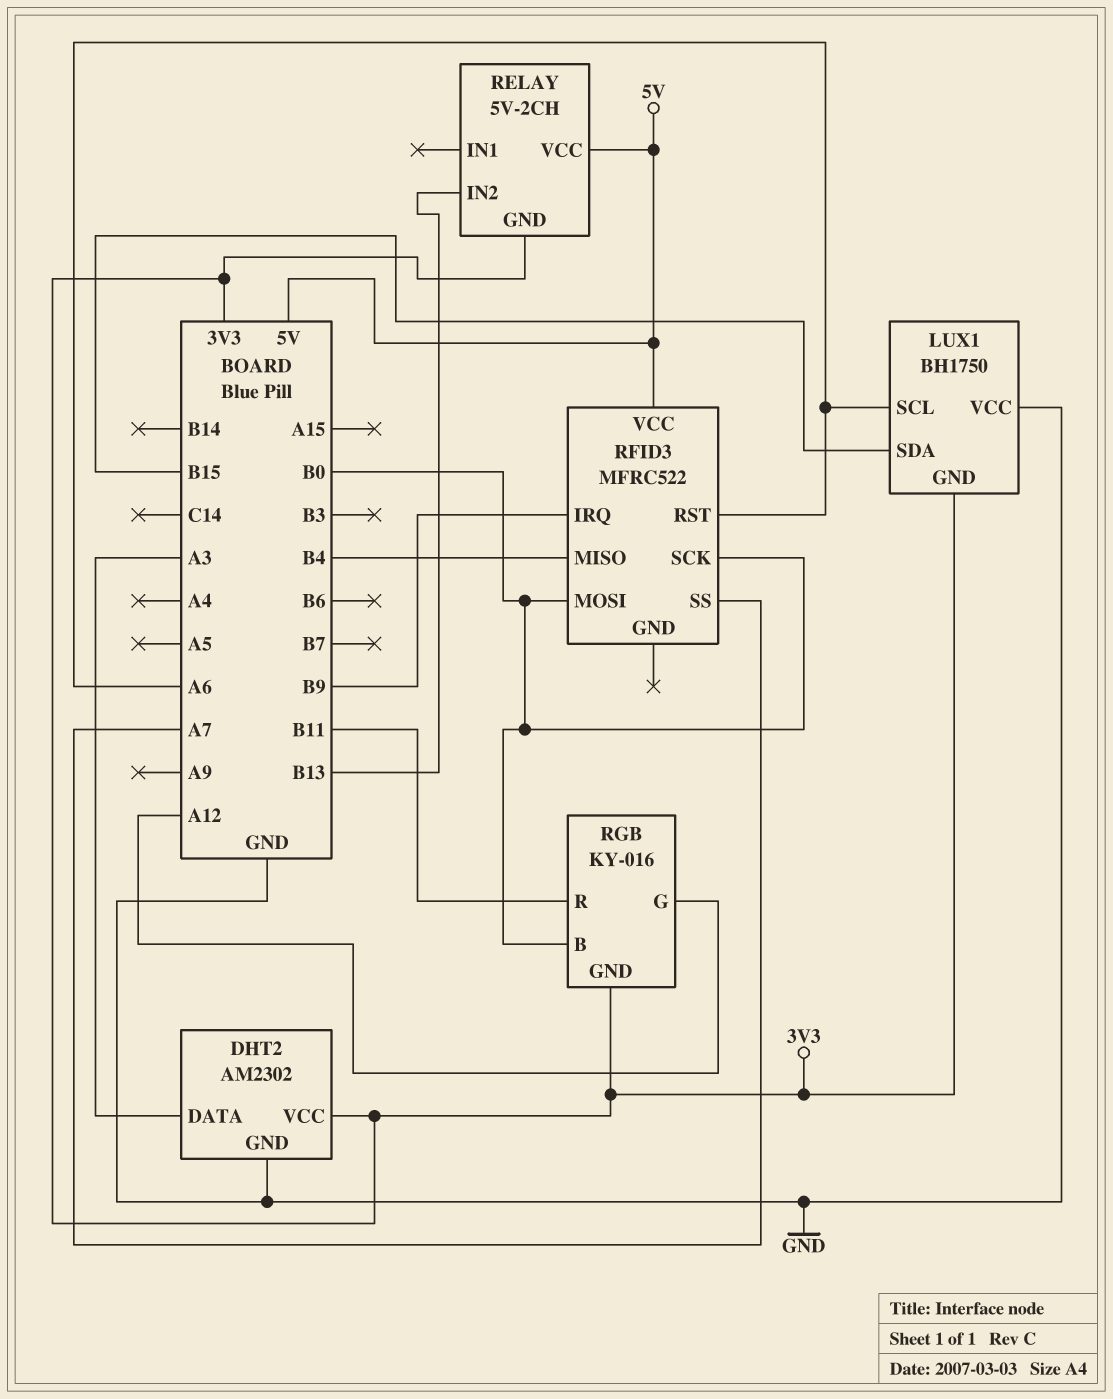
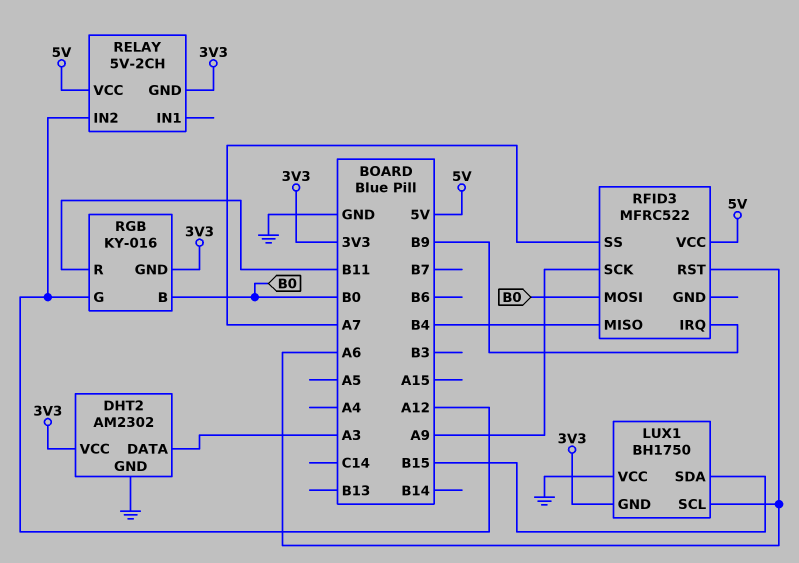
RELAY pin IN2: B13 -> A12
RFID3 pin SCK: B0 -> A9

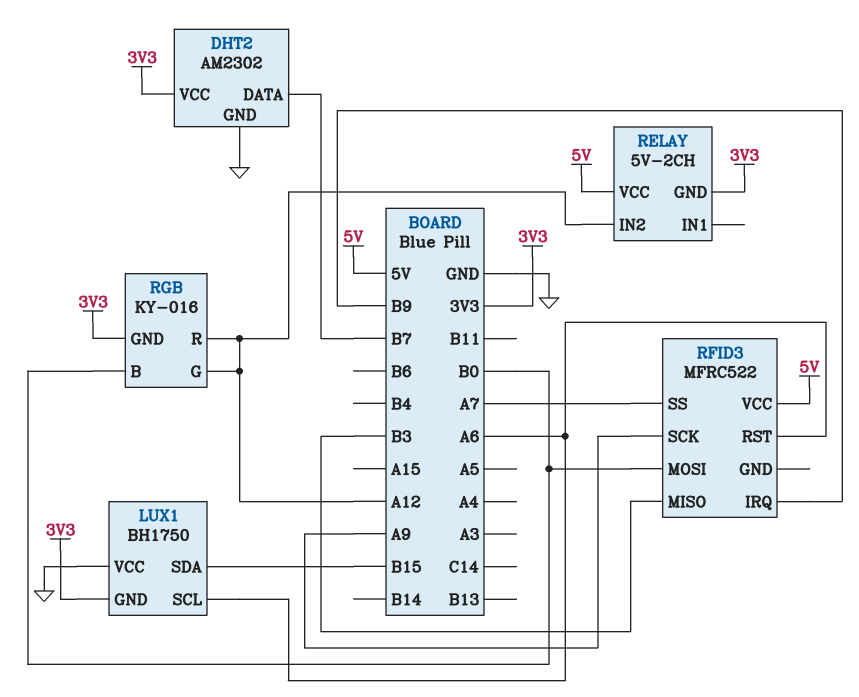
DHT2 pin DATA: A3 -> B7
RFID3 pin MISO: B4 -> B3
RGB pin R: B11 -> A12

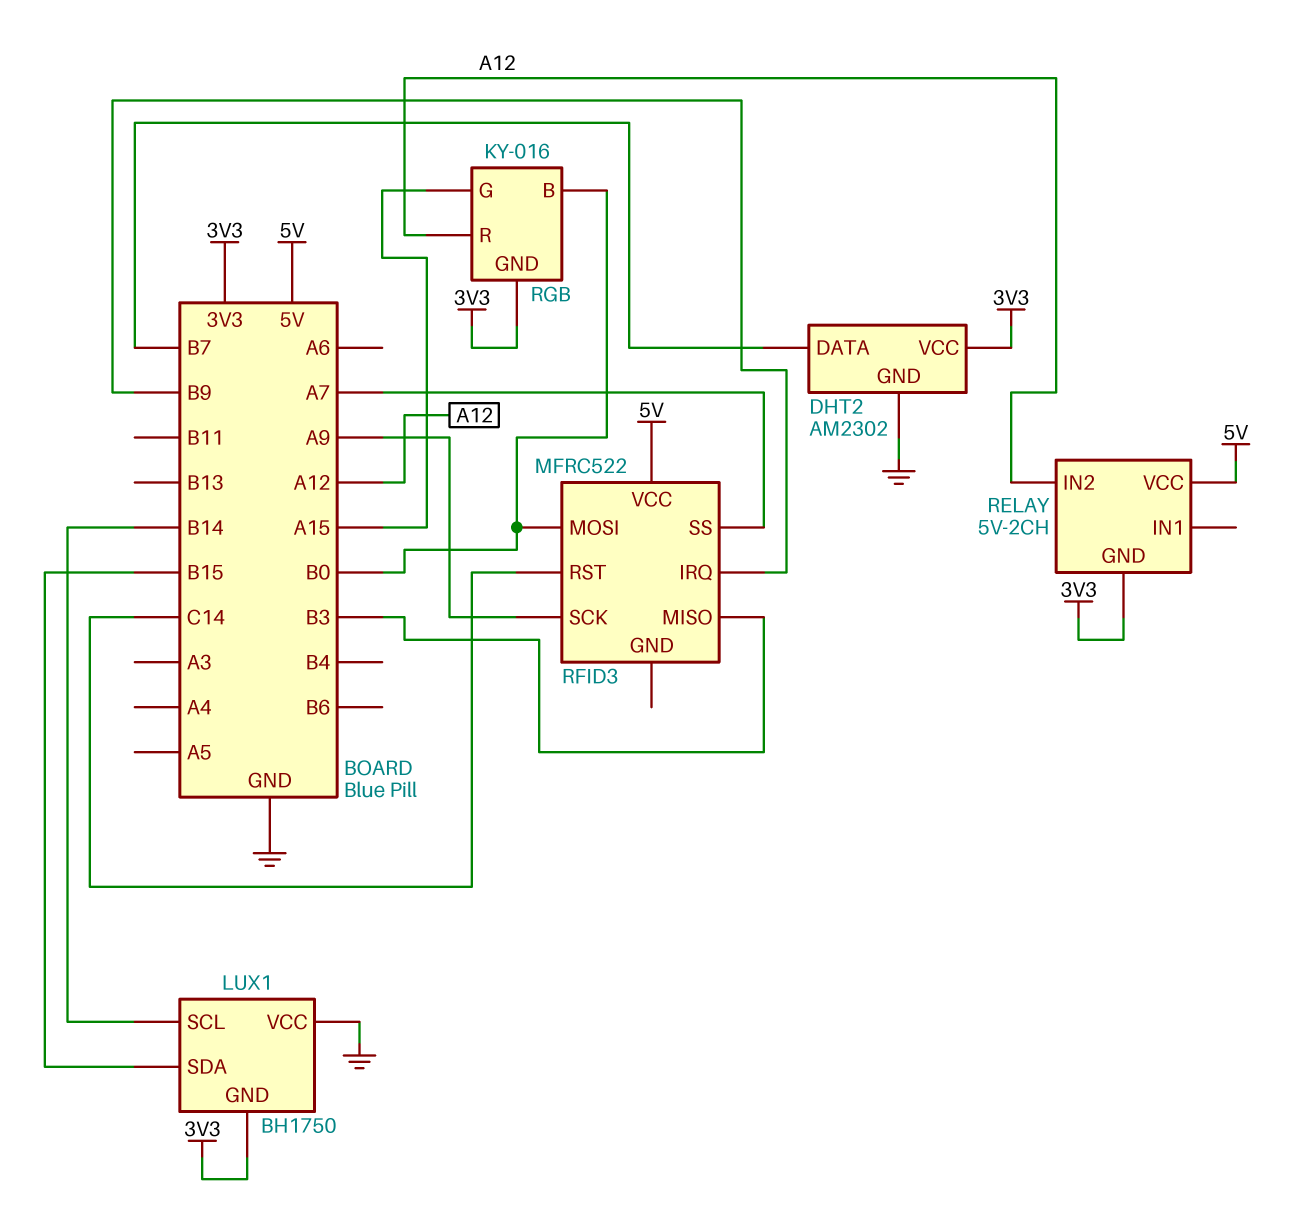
LUX1 pin SCL: A6 -> B14
RFID3 pin RST: A6 -> C14
RGB pin G: A12 -> A15

